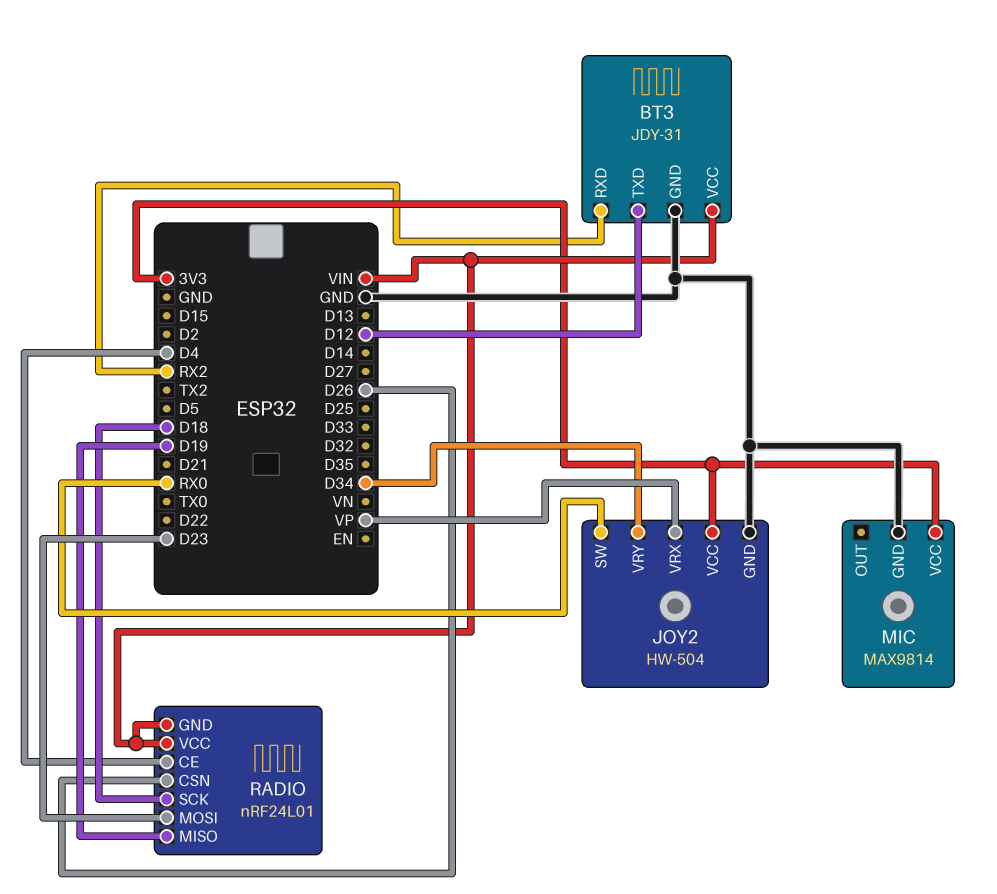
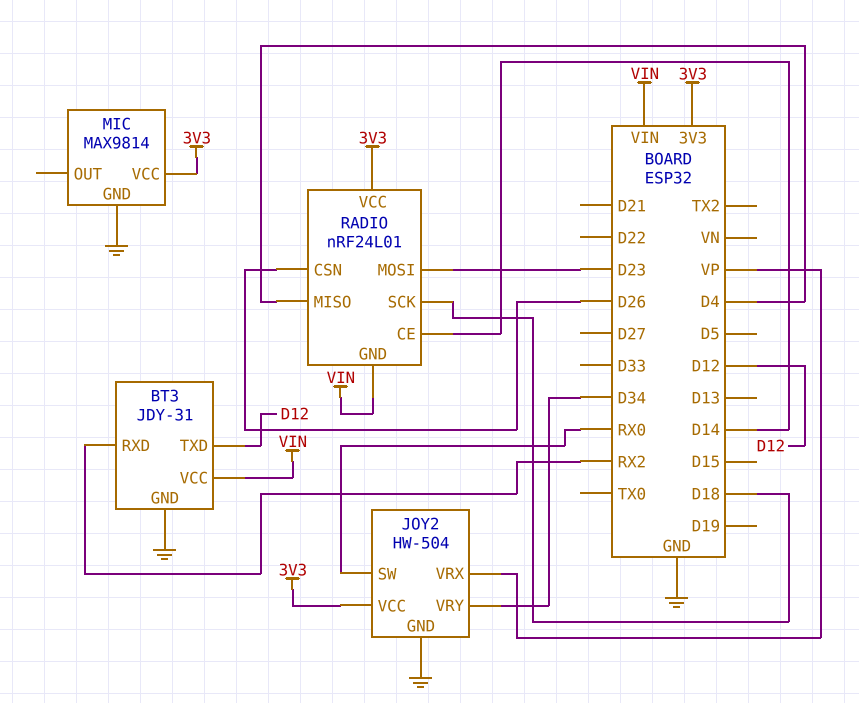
RADIO pin CE: D4 -> D14
RADIO pin MISO: D19 -> D4
RADIO pin VCC: VIN -> 3V3

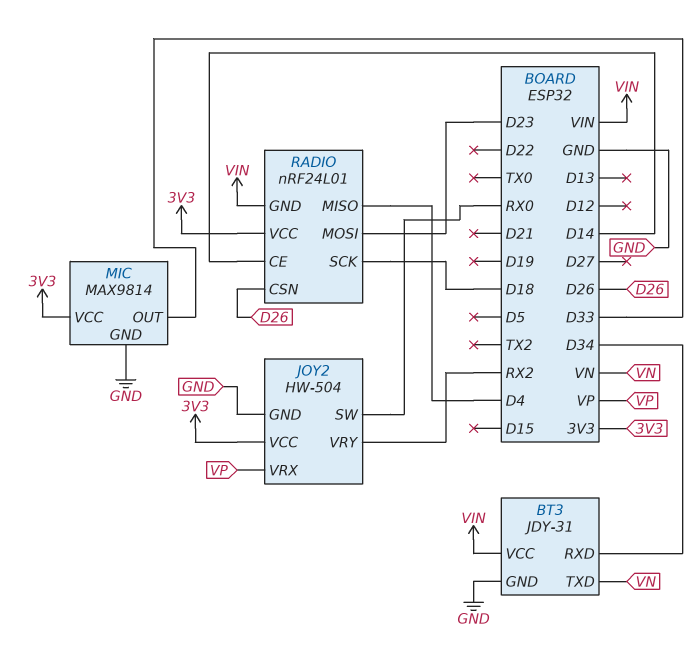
BT3 pin RXD: RX2 -> D34
BT3 pin TXD: D12 -> VN
JOY2 pin VRY: D34 -> RX2
MIC pin OUT: none -> D33

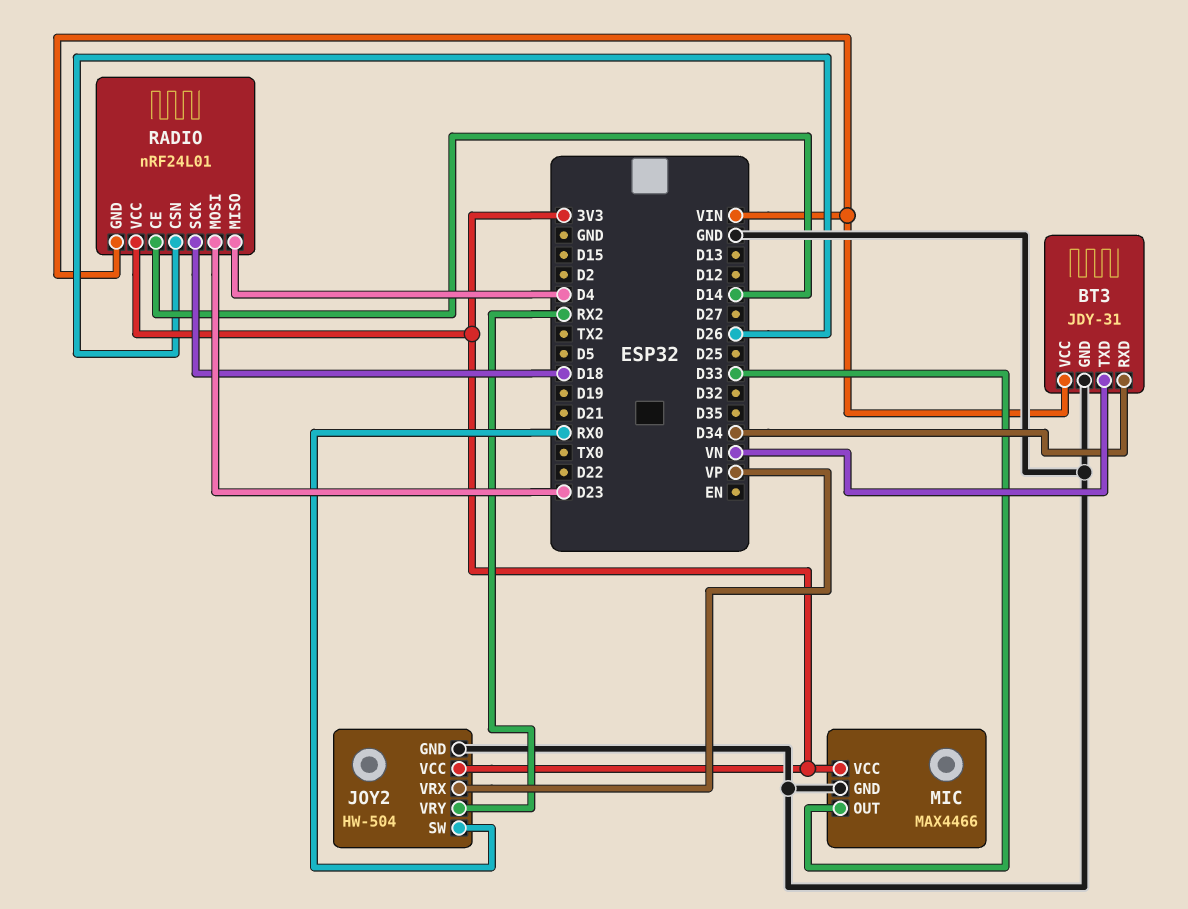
MIC: MAX9814 -> MAX4466

